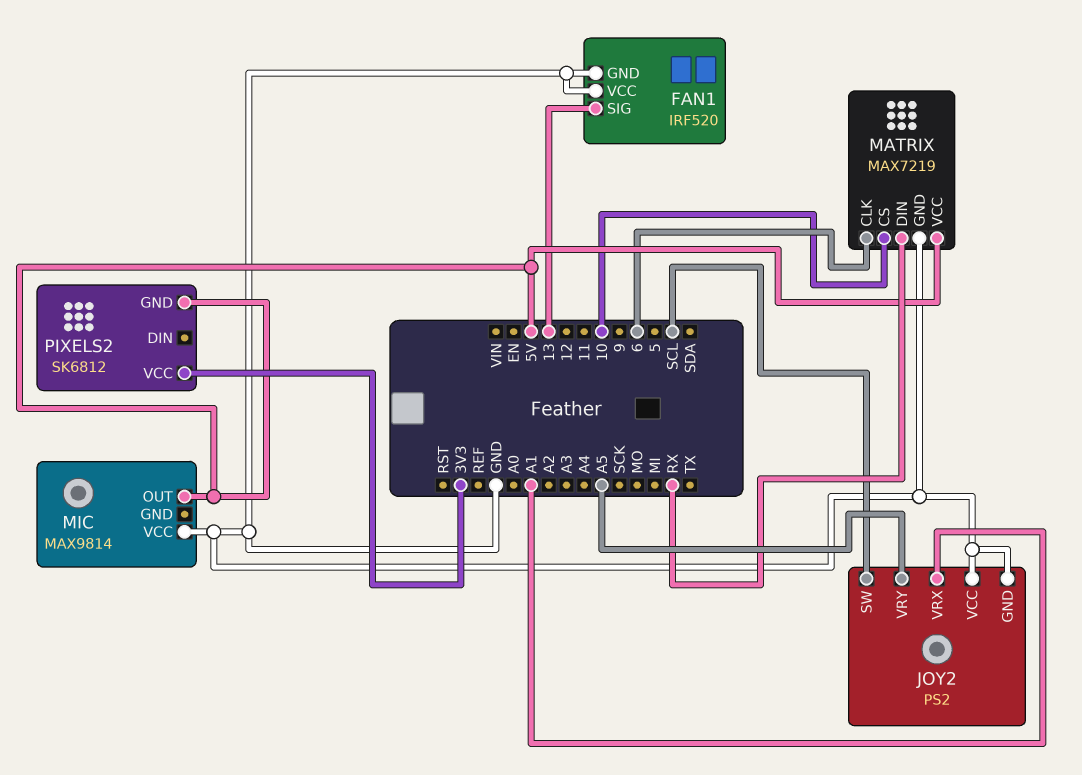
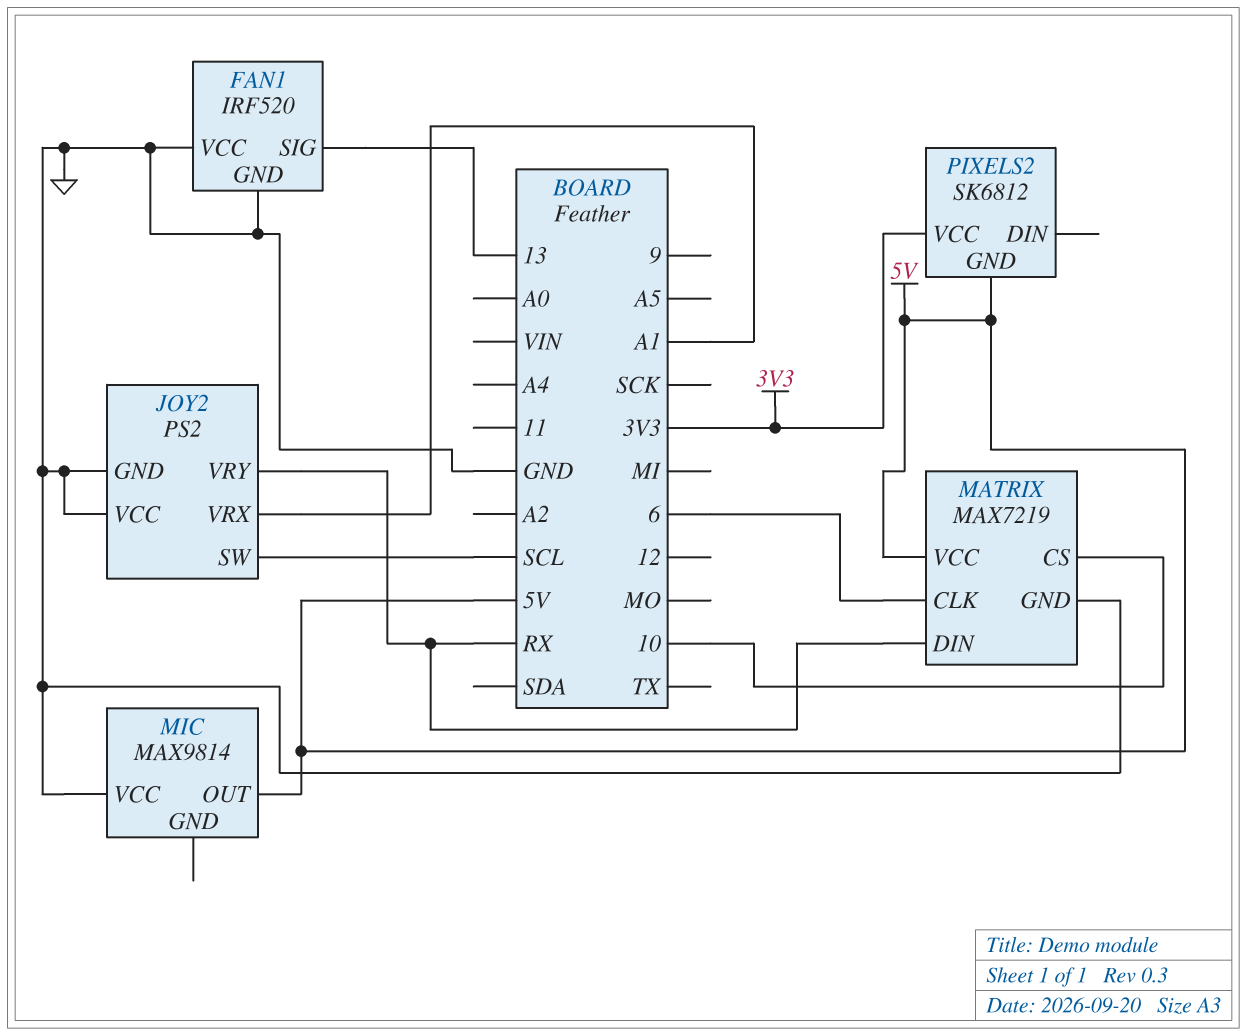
JOY2 pin VRY: A5 -> RX

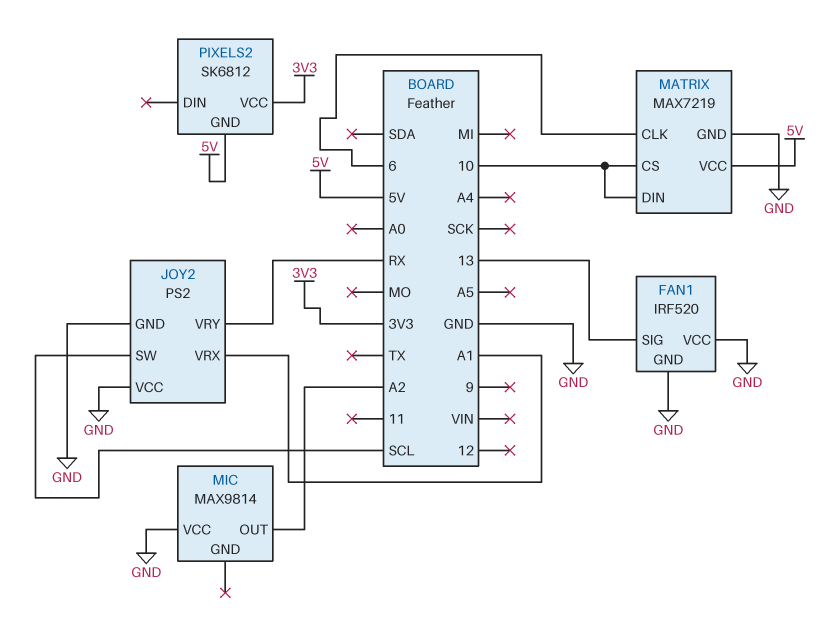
MATRIX pin DIN: RX -> 10
MIC pin OUT: 5V -> A2

